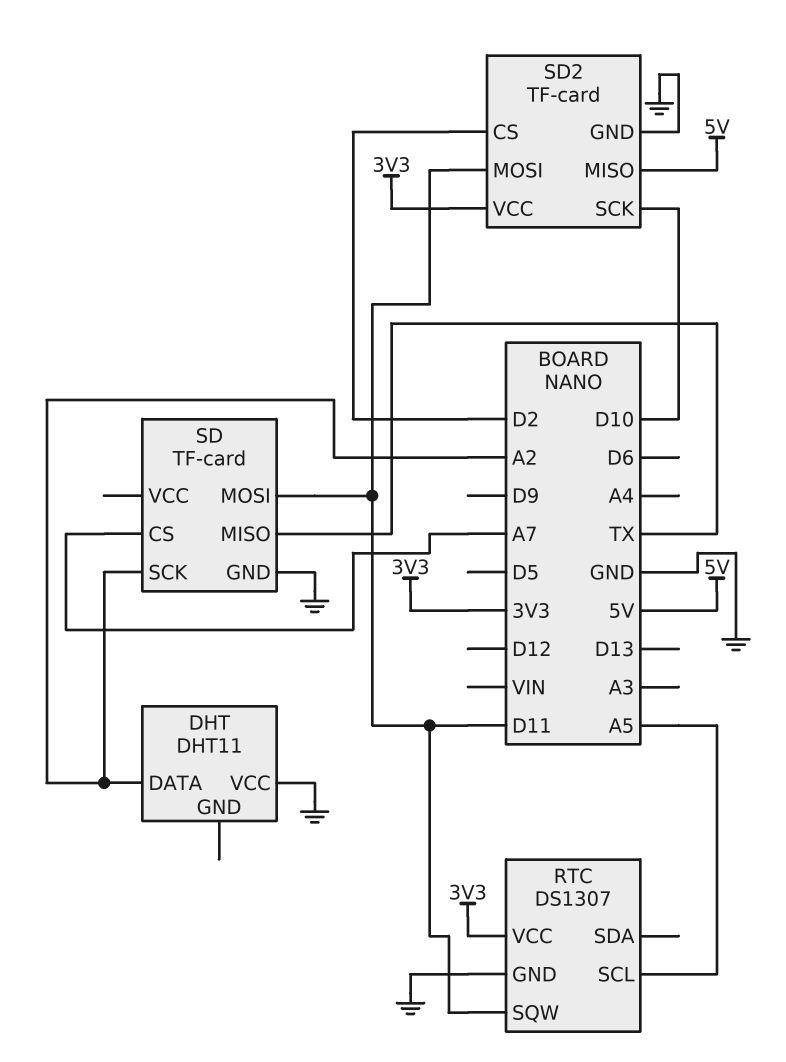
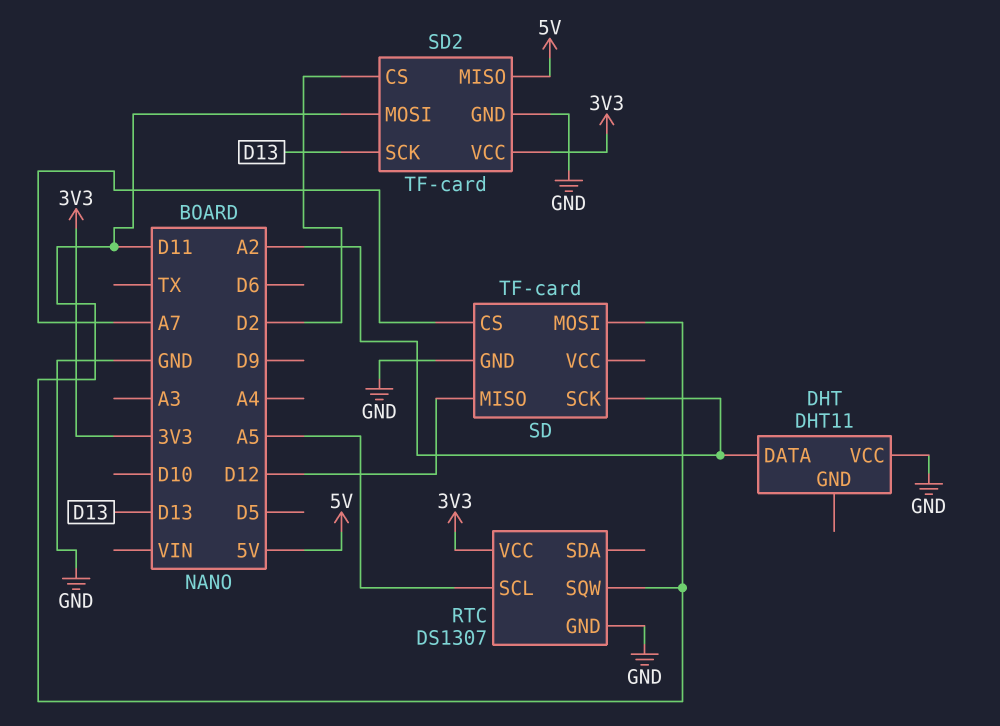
SD pin MISO: TX -> D12
SD2 pin SCK: D10 -> D13

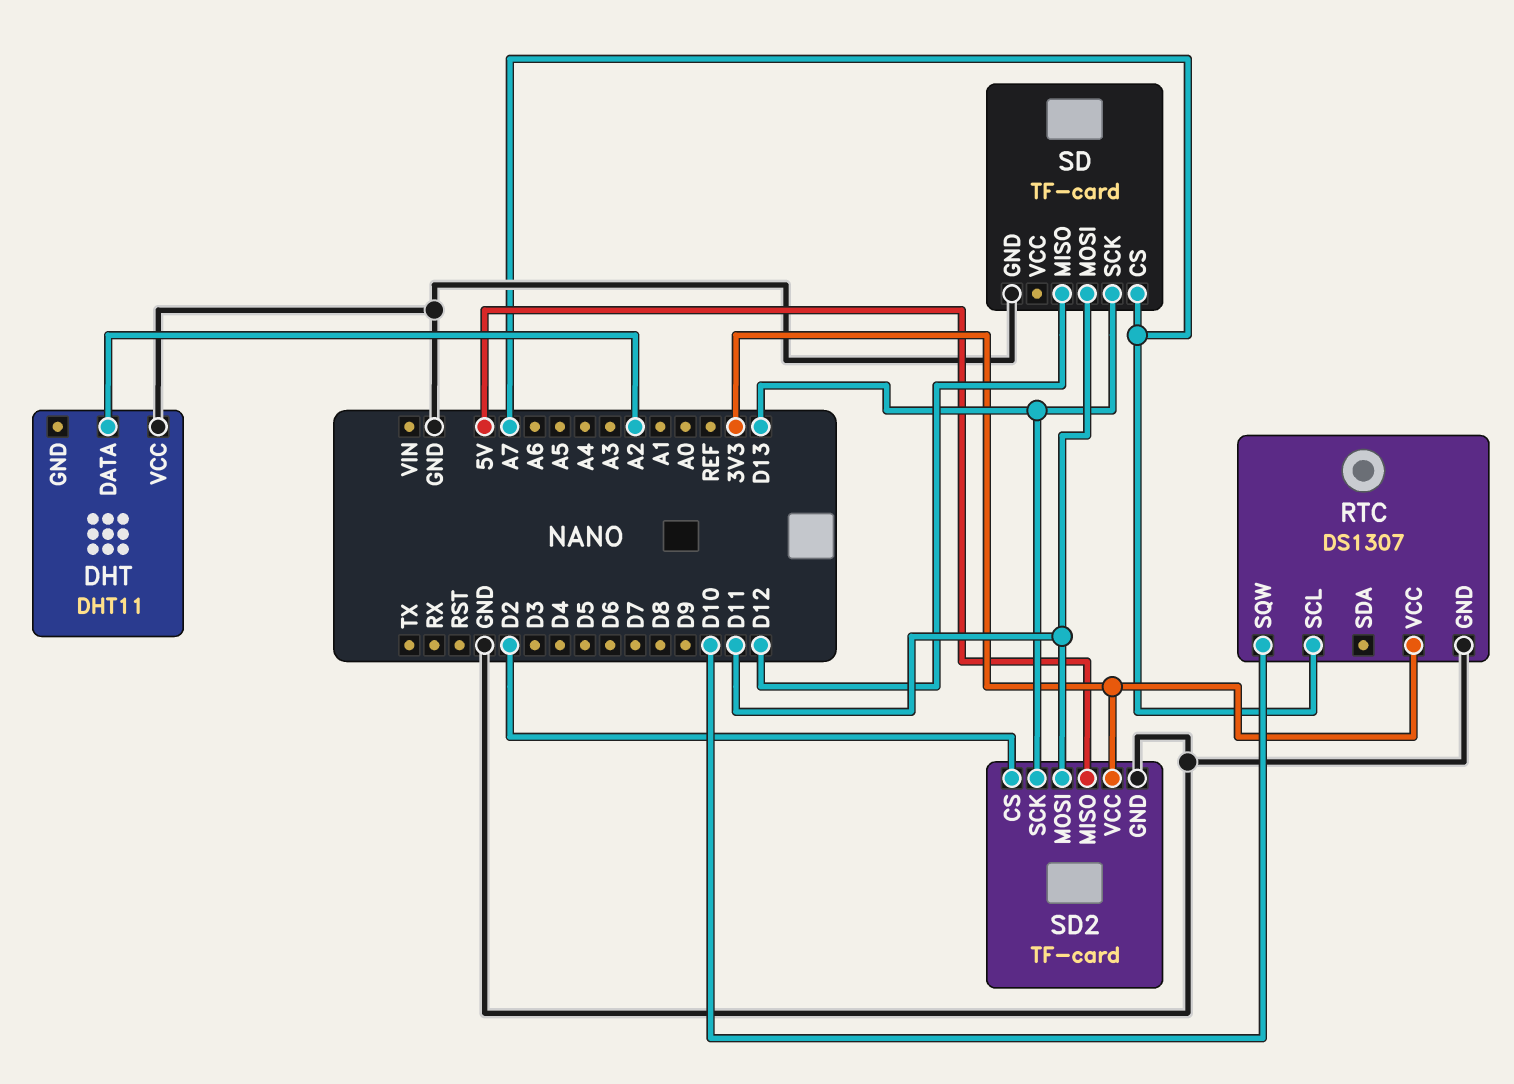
RTC pin SCL: A5 -> A7
RTC pin SQW: D11 -> D10
SD pin SCK: A2 -> D13

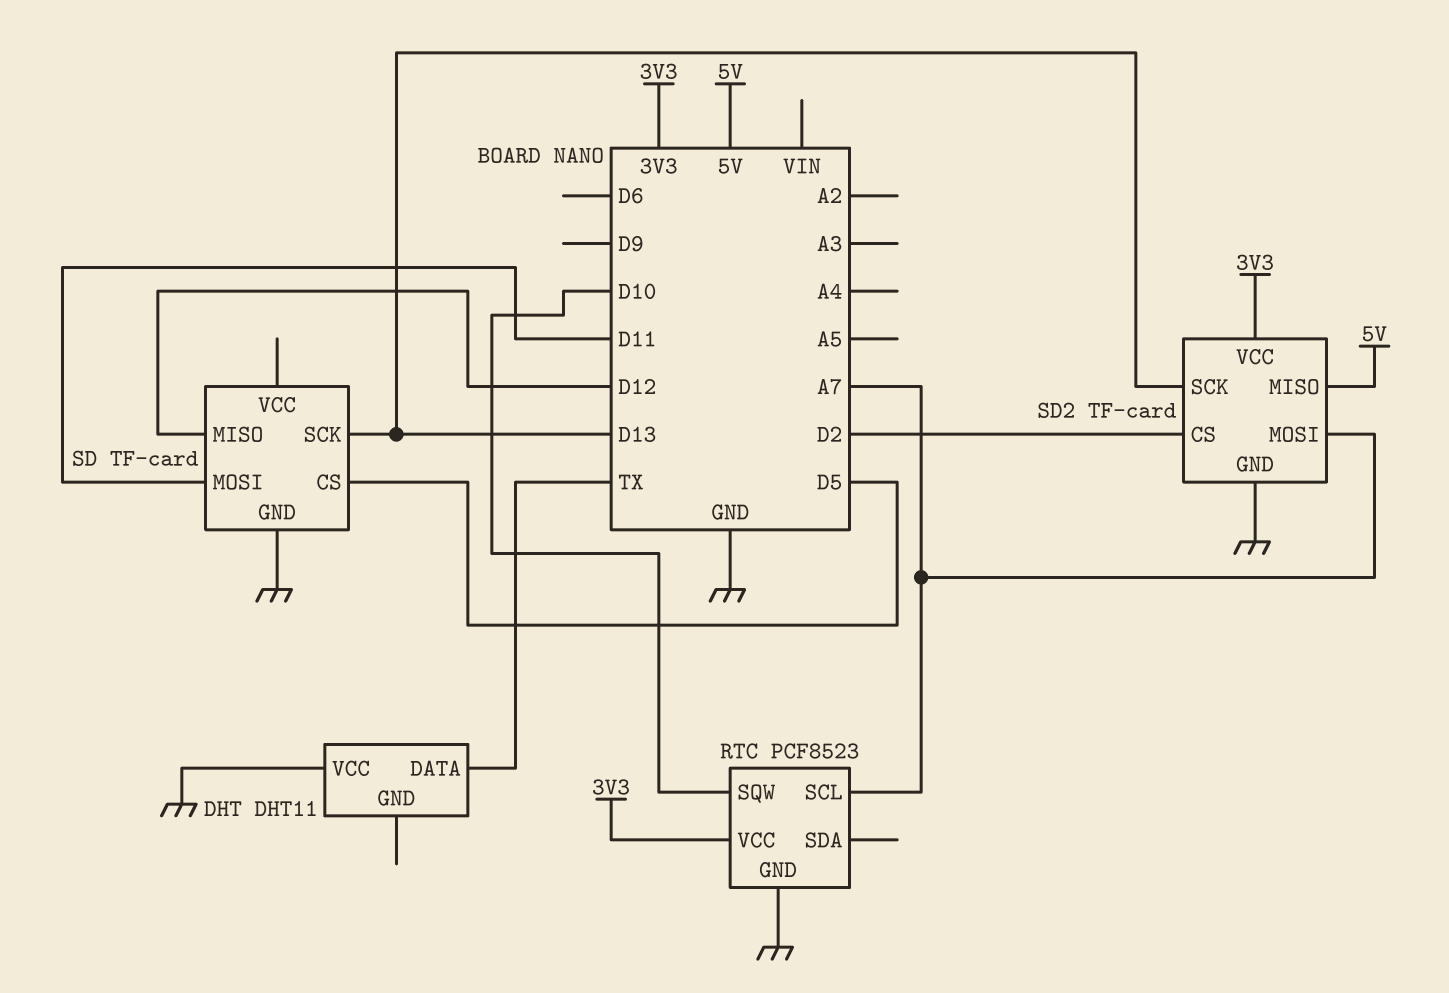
DHT pin DATA: A2 -> TX
RTC: DS1307 -> PCF8523
SD pin CS: A7 -> D5
SD2 pin MOSI: D11 -> A7

